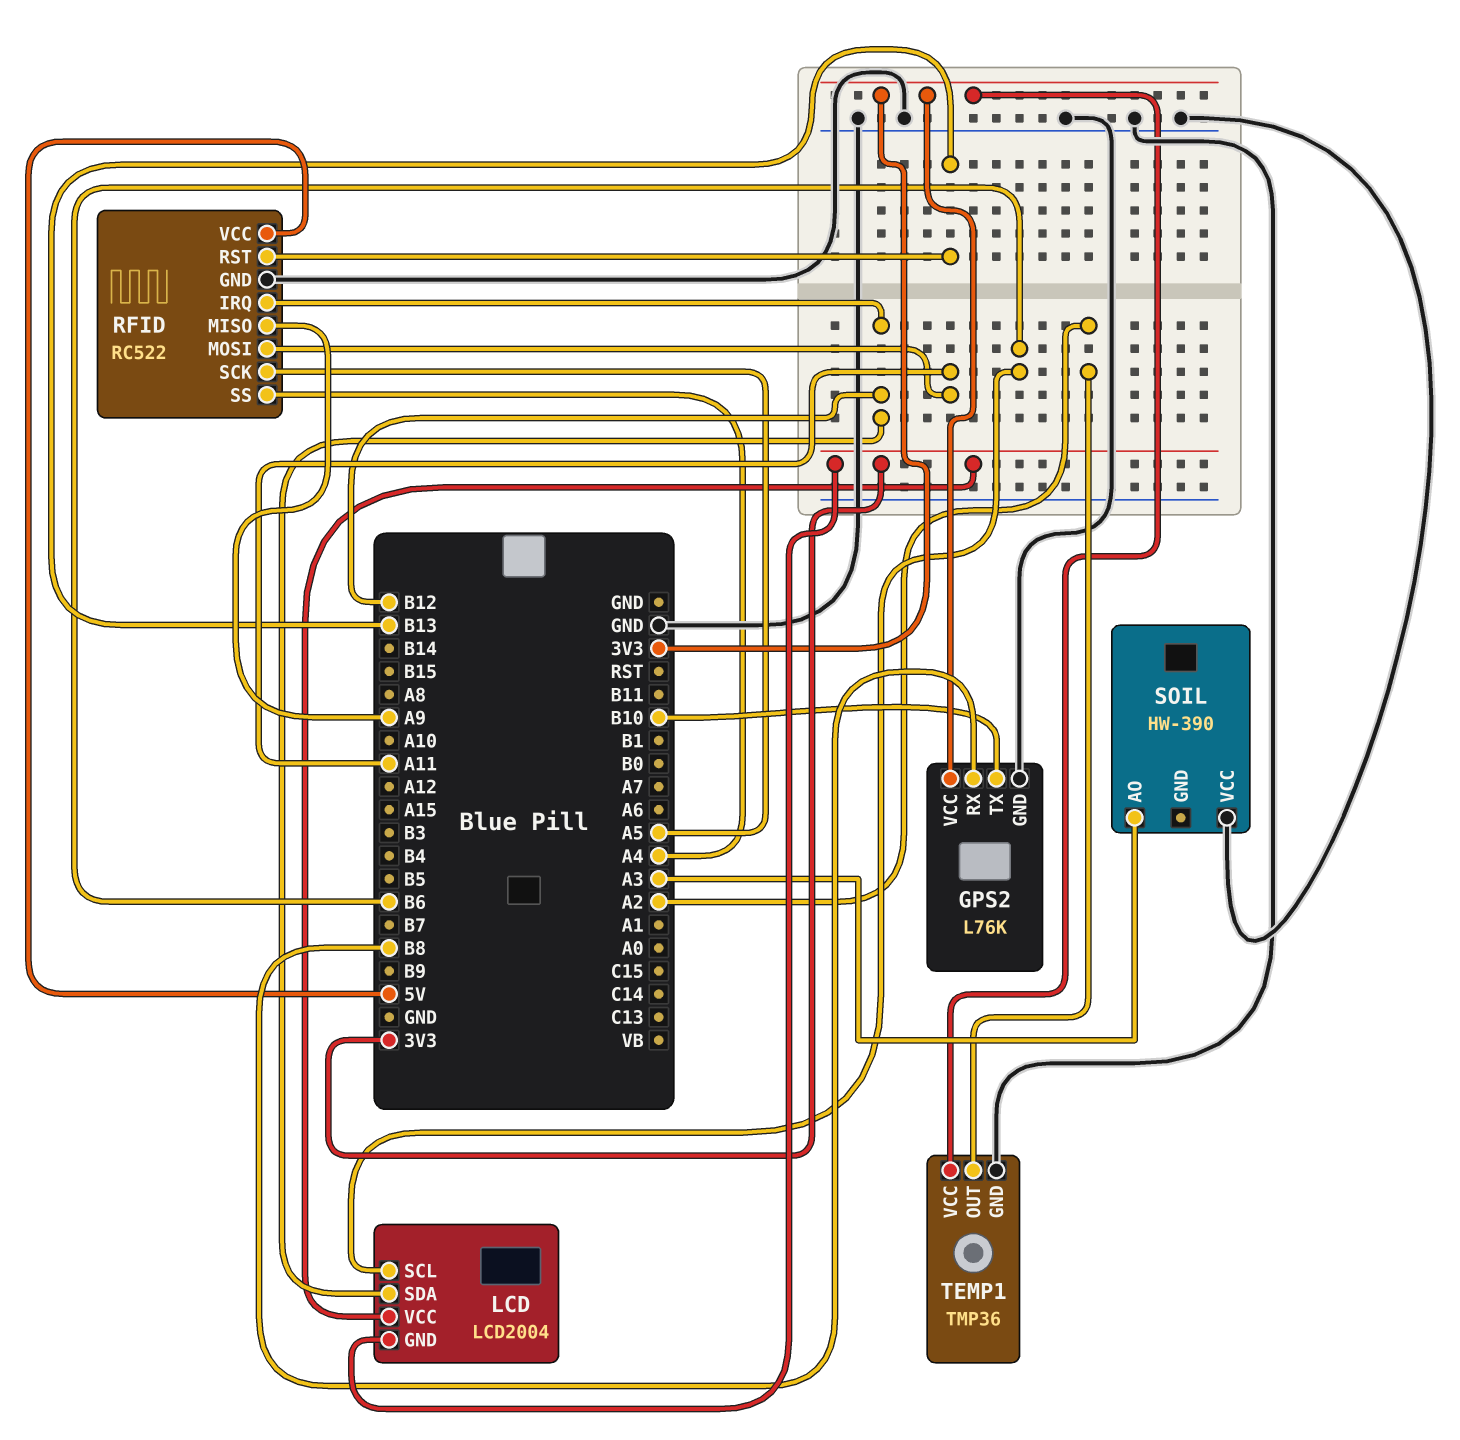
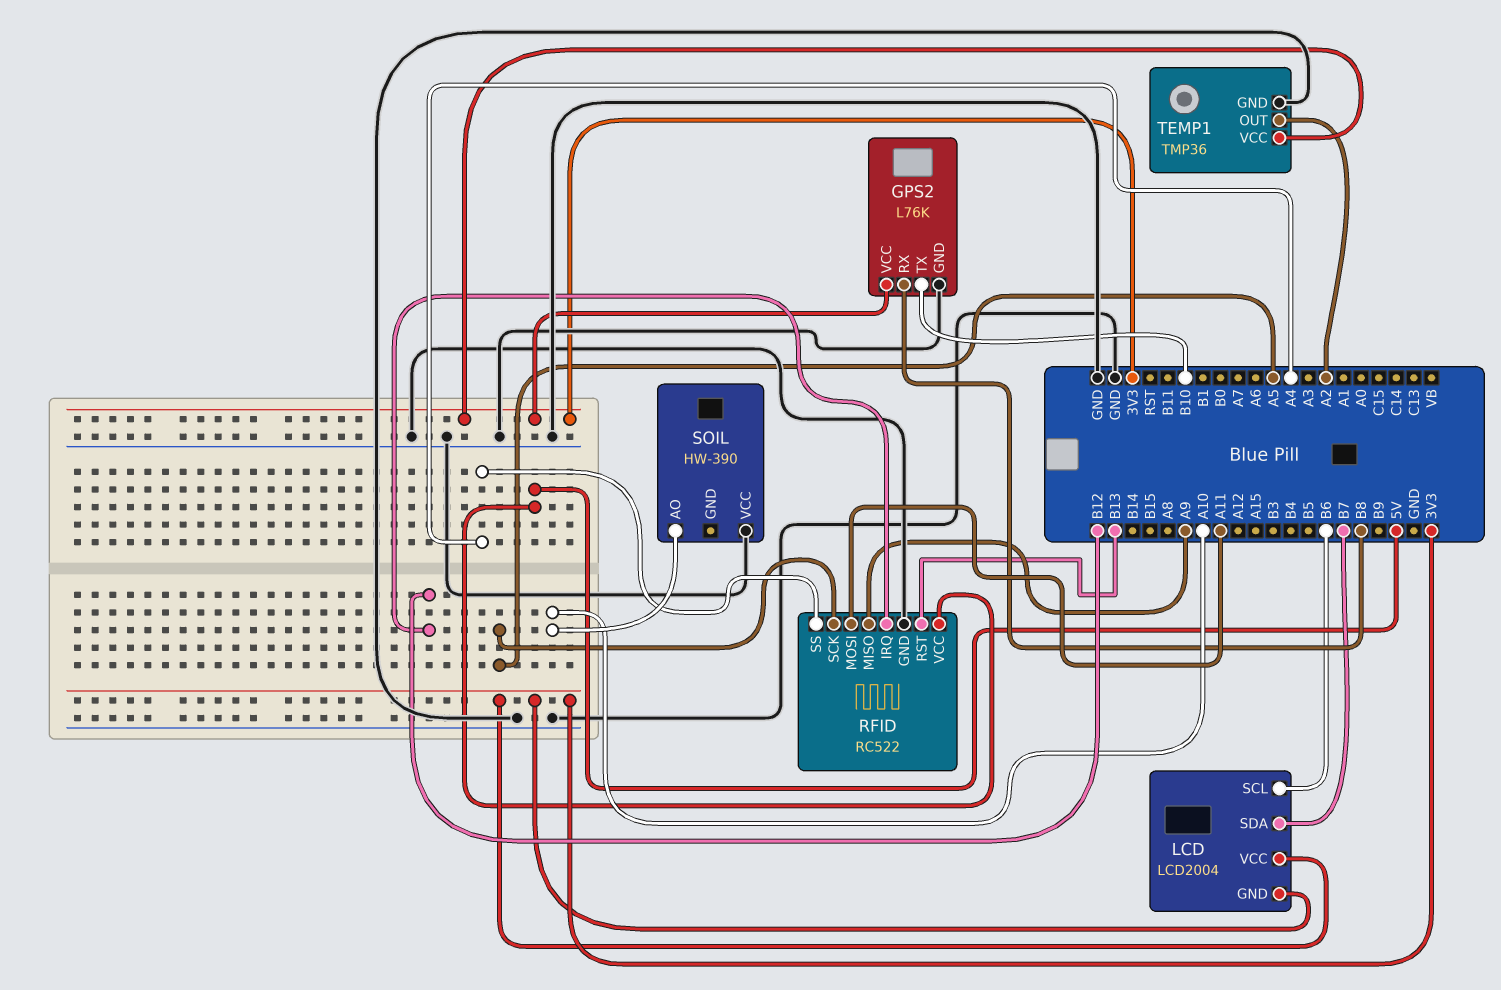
LCD pin SDA: B12 -> B7
SOIL pin AO: A3 -> A10

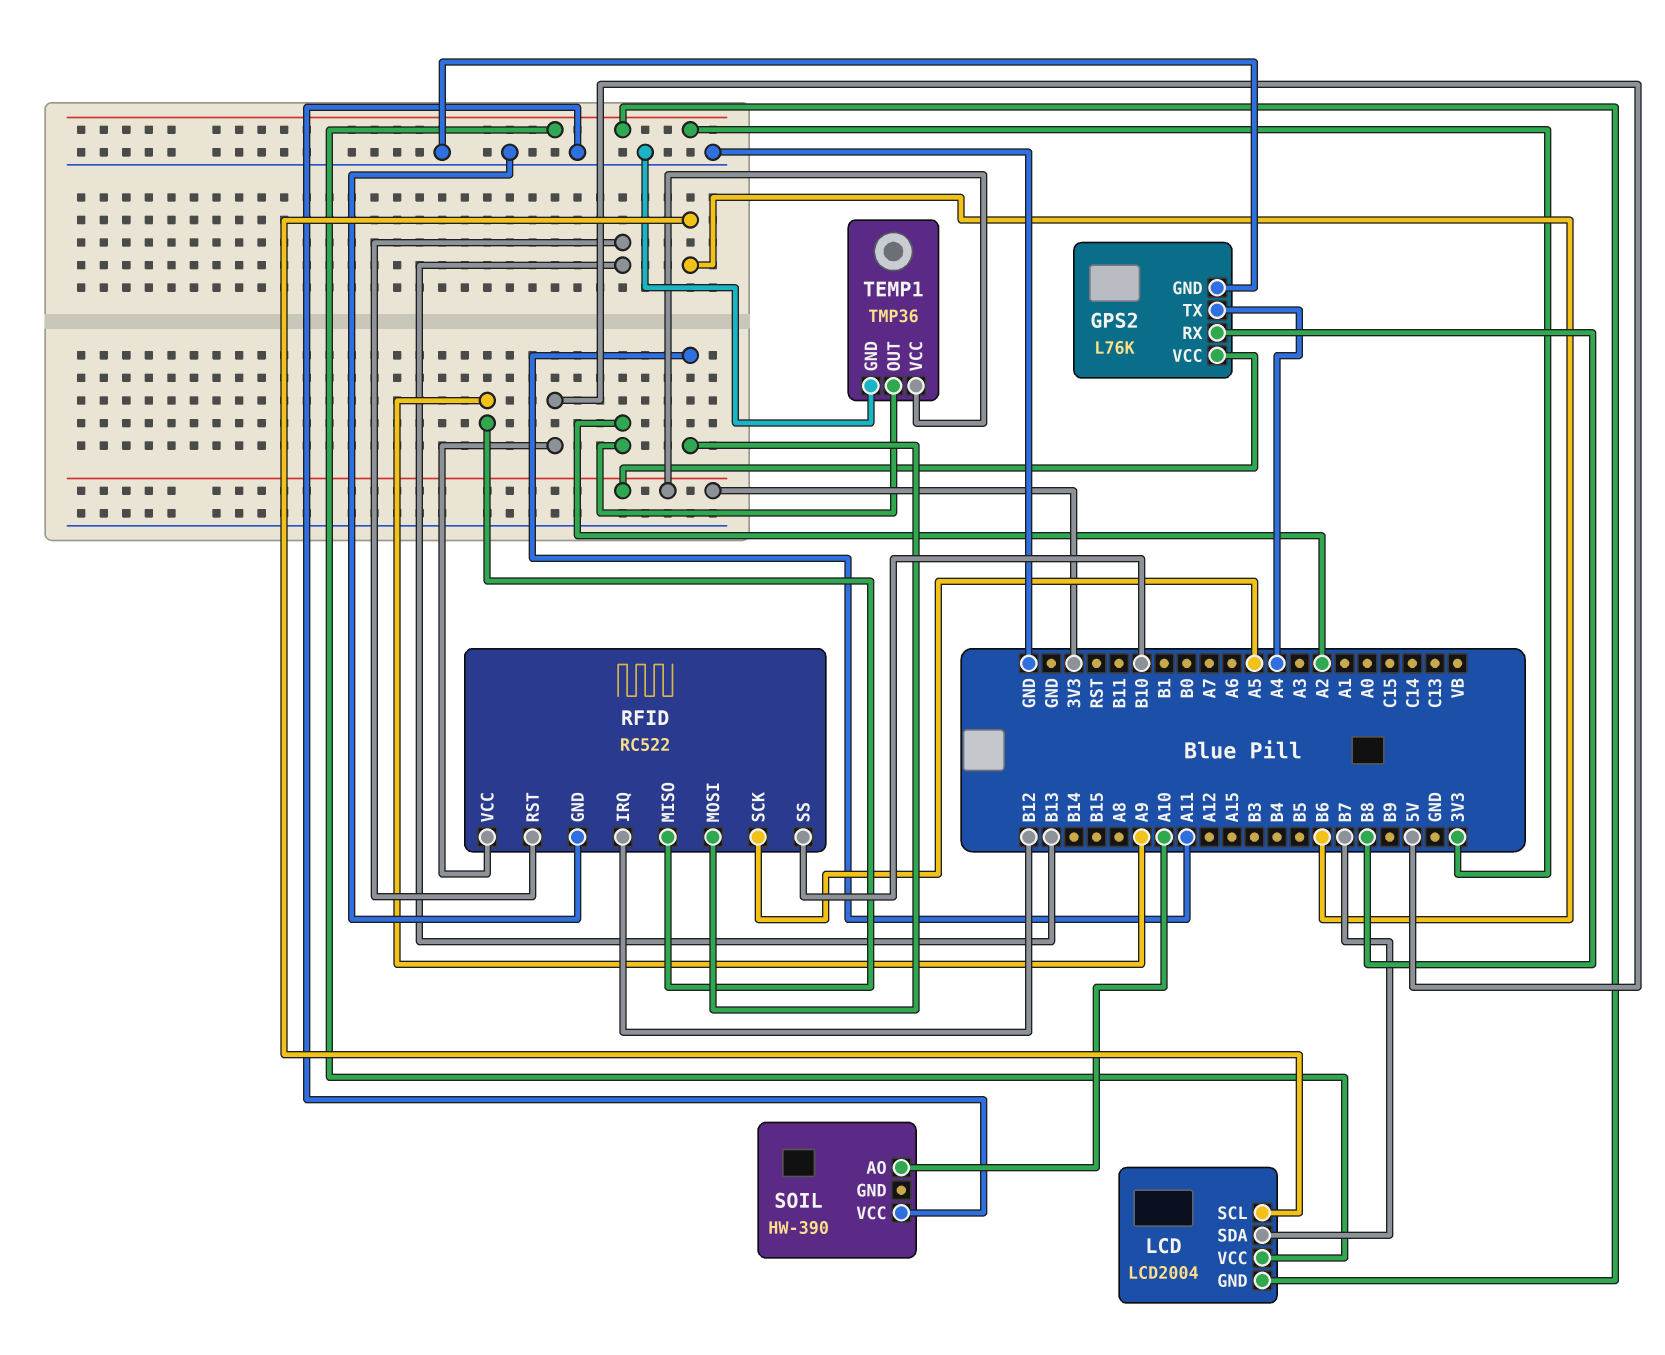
GPS2 pin TX: B10 -> A4
RFID pin SS: A4 -> B10

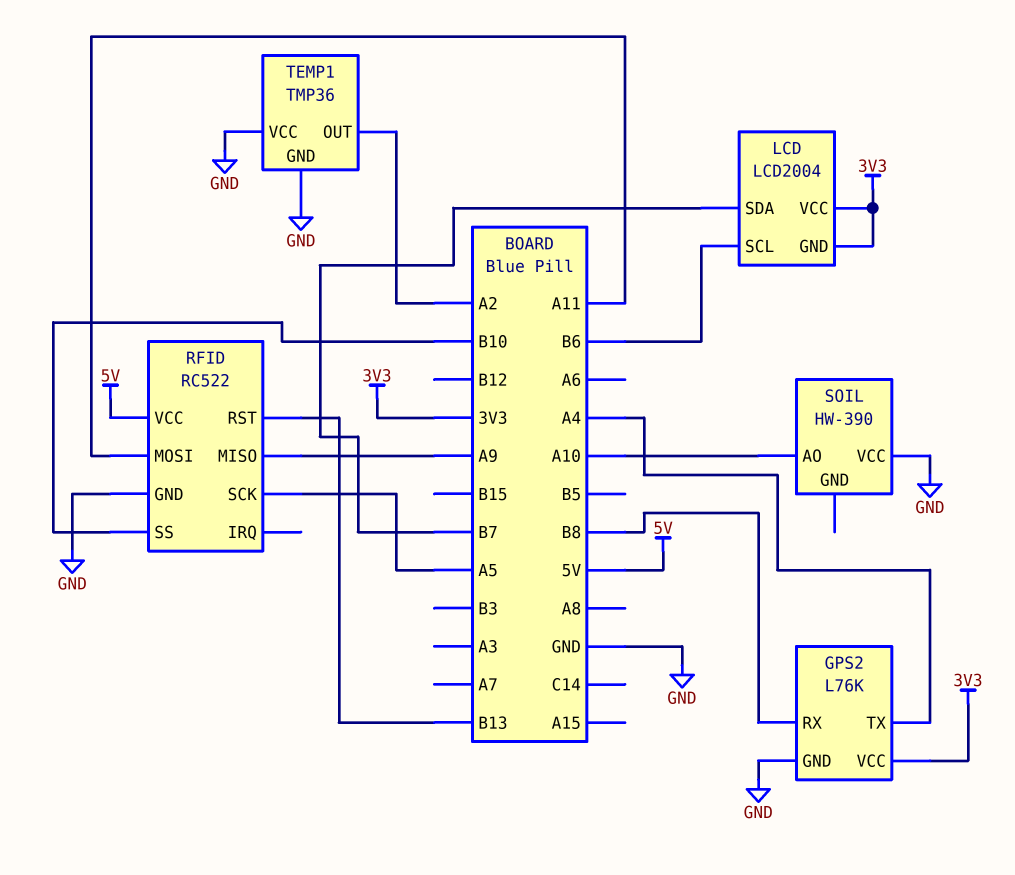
RFID pin IRQ: B12 -> none
TEMP1 pin VCC: 3V3 -> GND

